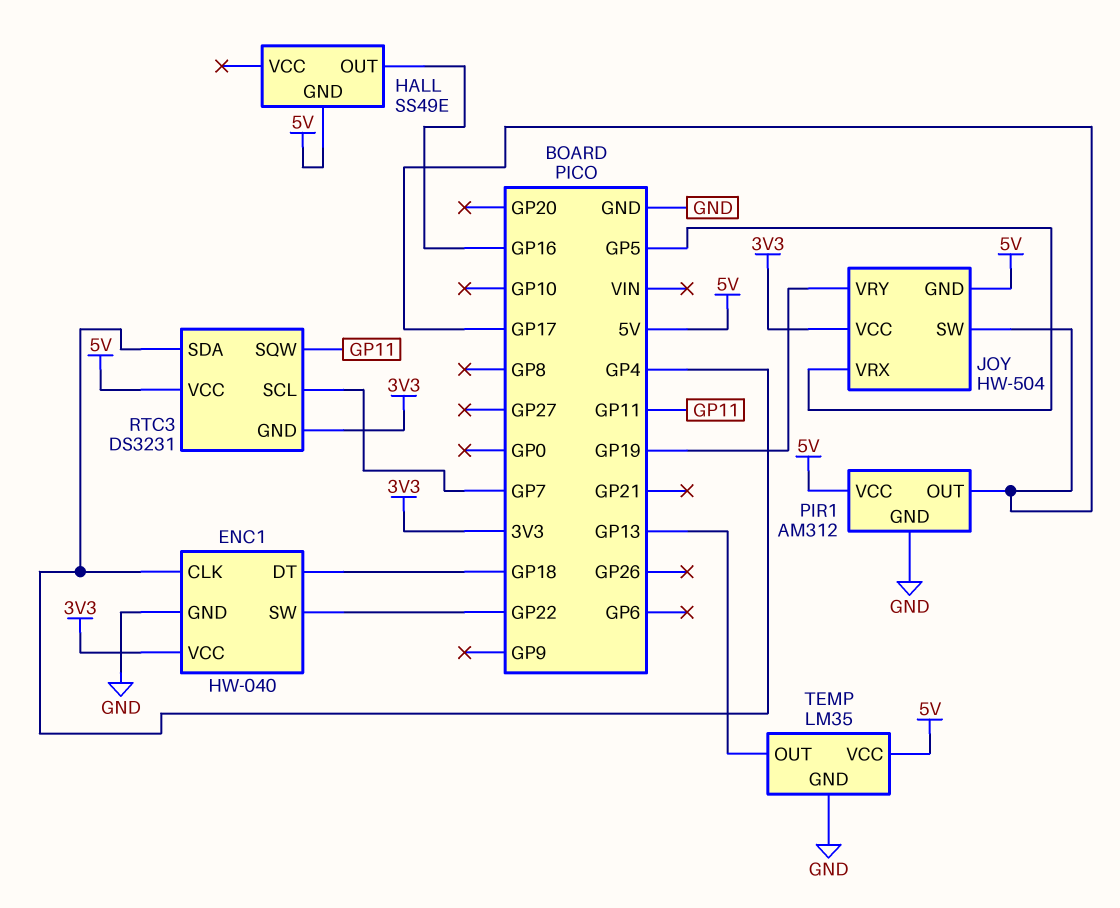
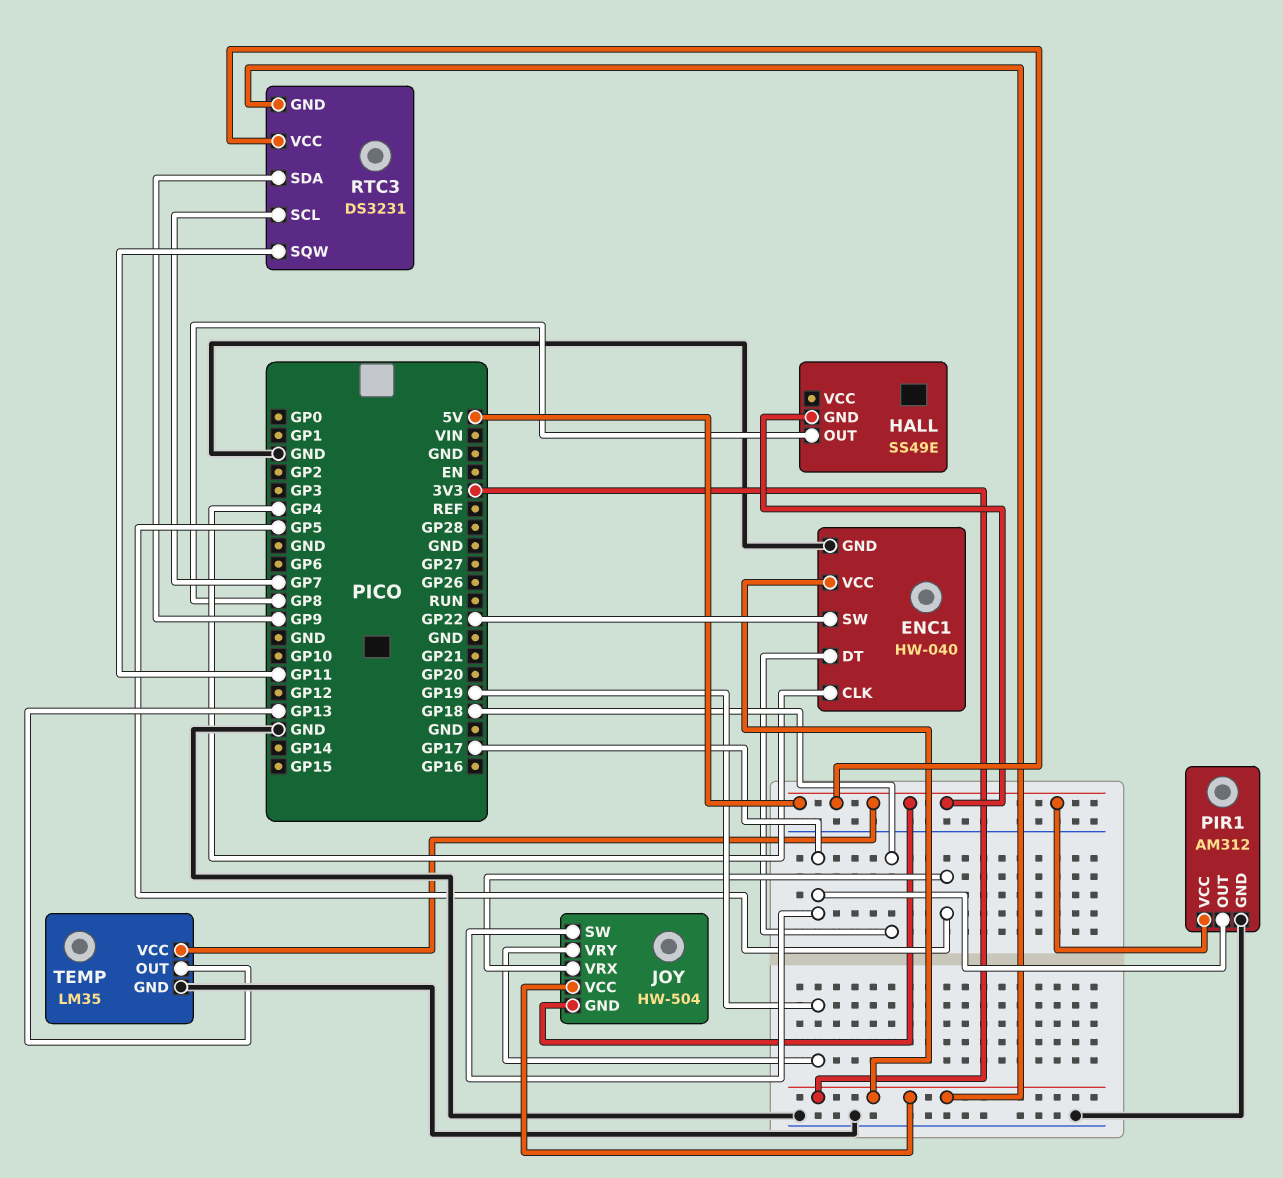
HALL pin OUT: GP16 -> GP8
RTC3 pin SDA: GP4 -> GP9

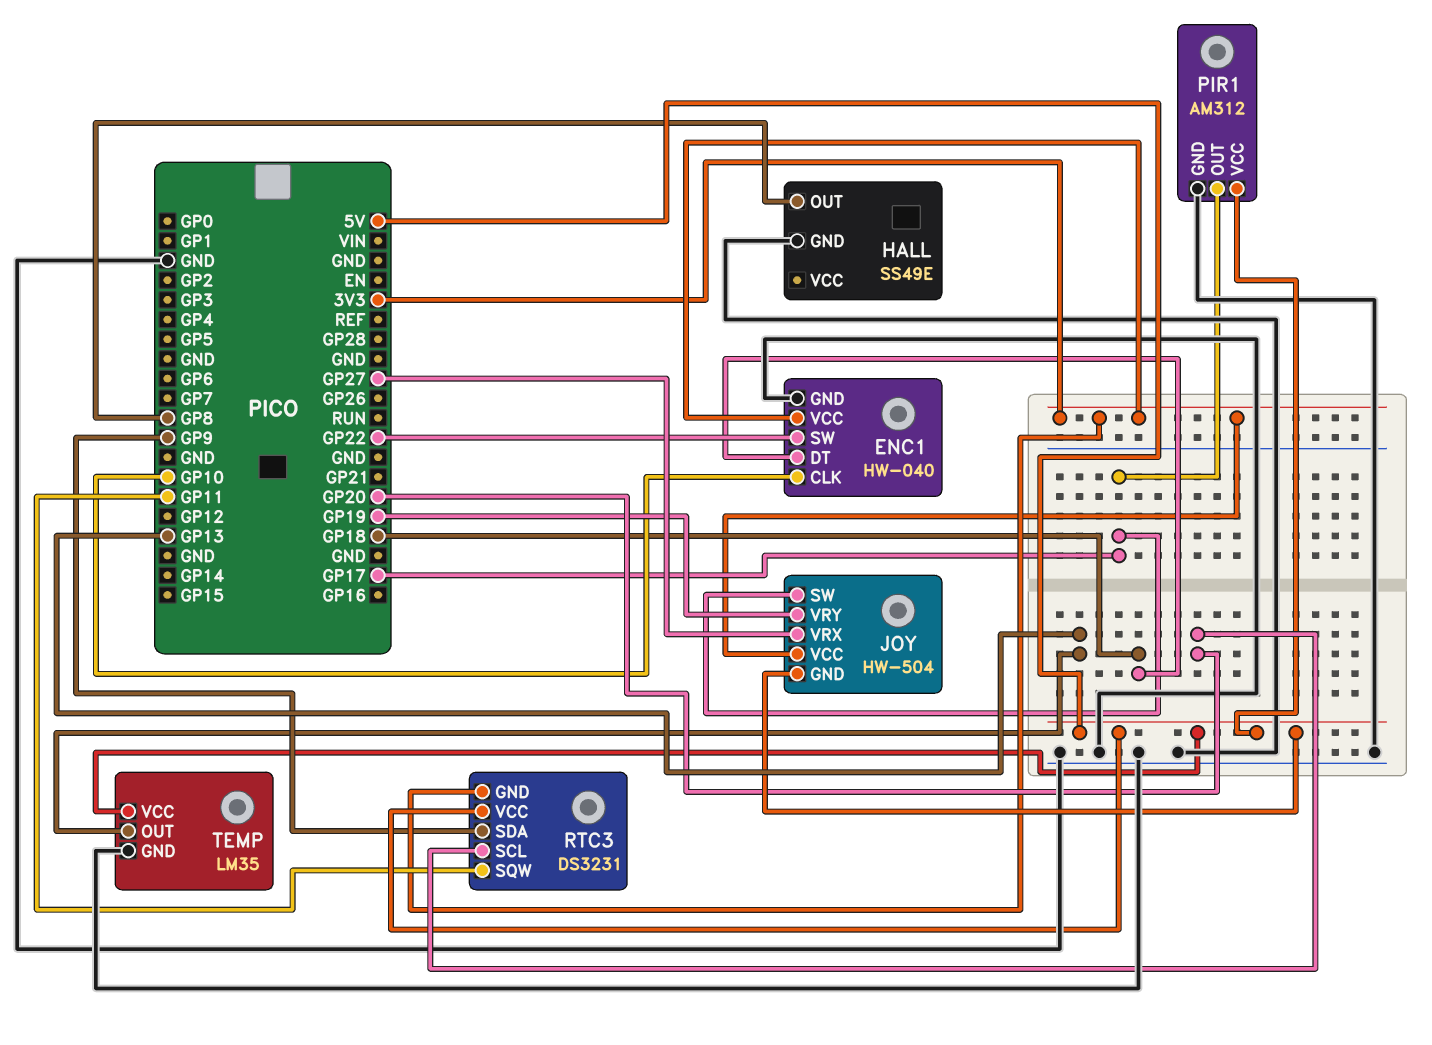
ENC1 pin CLK: GP4 -> GP10
HALL pin GND: 5V -> GND
JOY pin VRX: GP5 -> GP27
RTC3 pin SCL: GP7 -> GP20

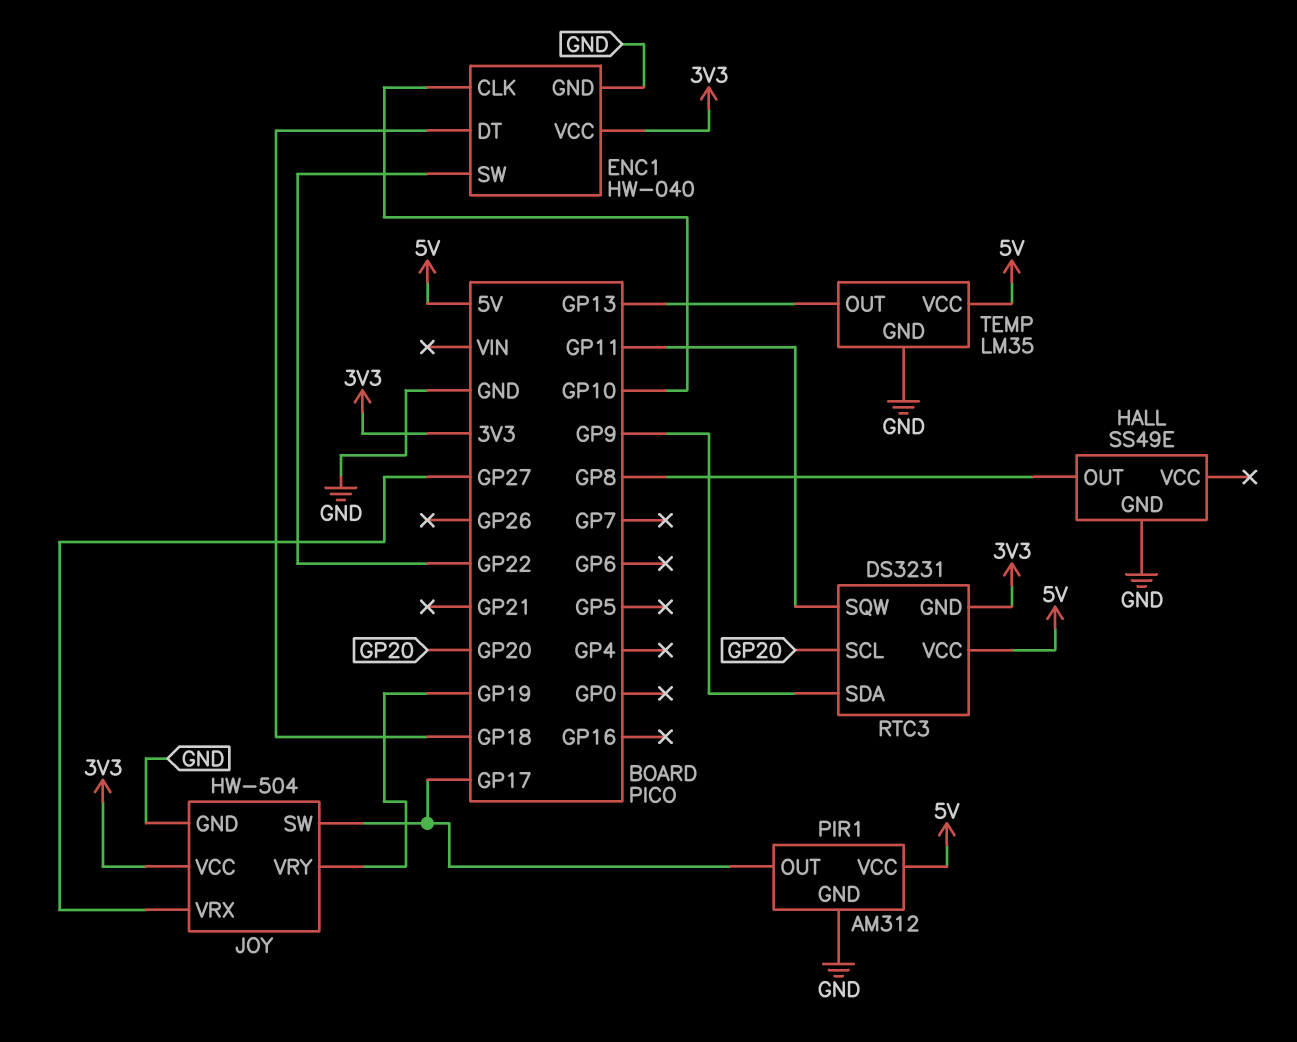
JOY pin GND: 5V -> GND

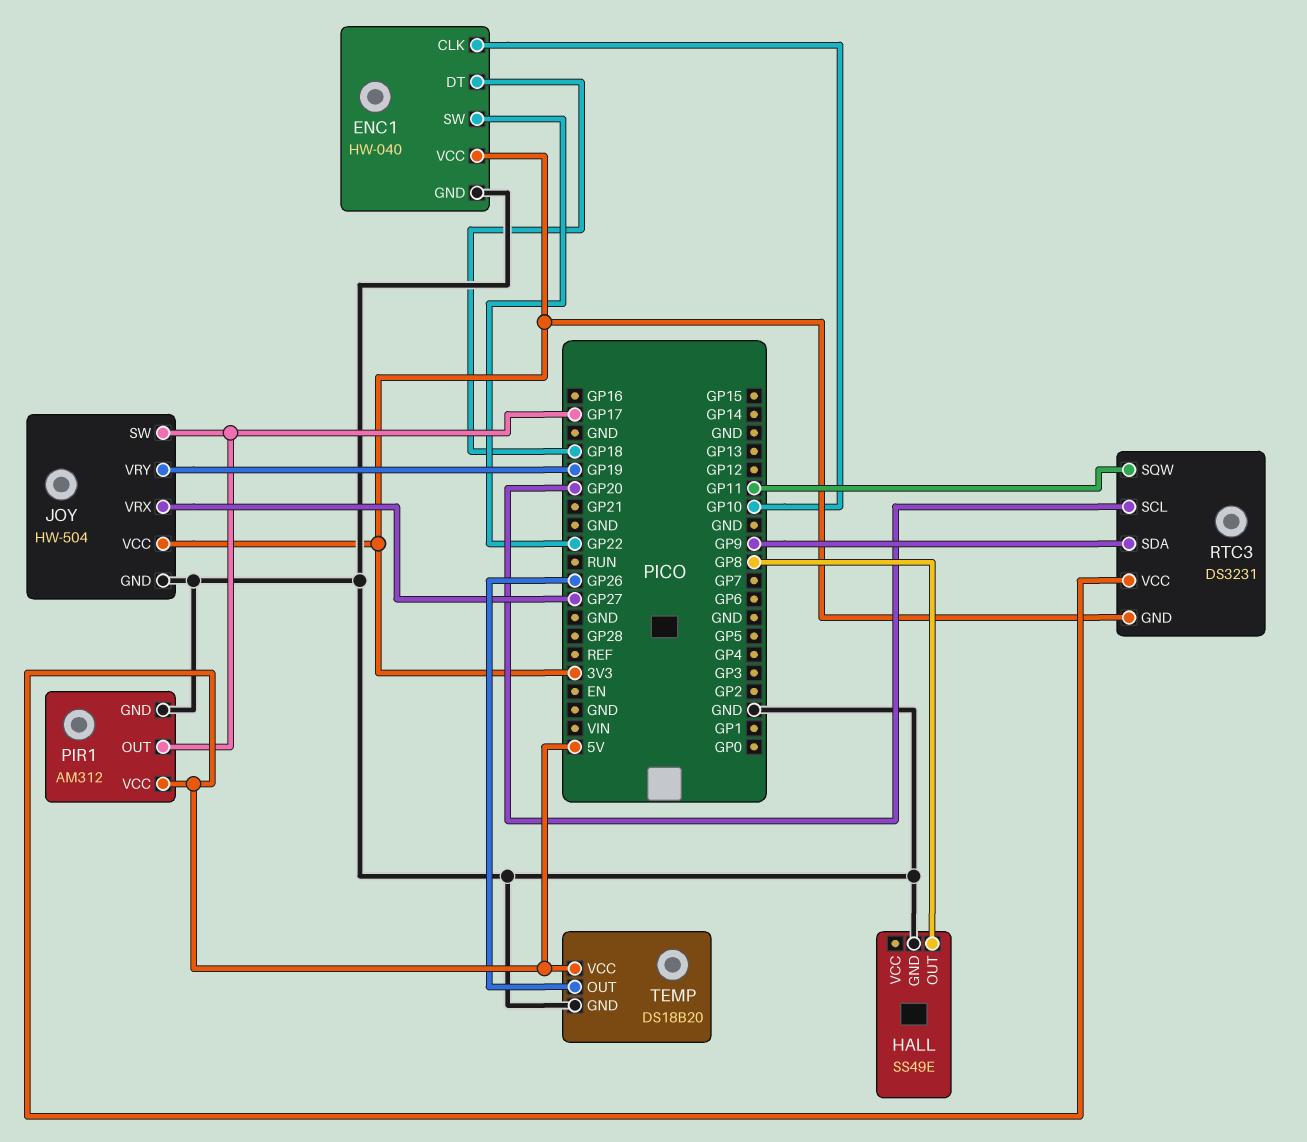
TEMP: LM35 -> DS18B20
TEMP pin OUT: GP13 -> GP26

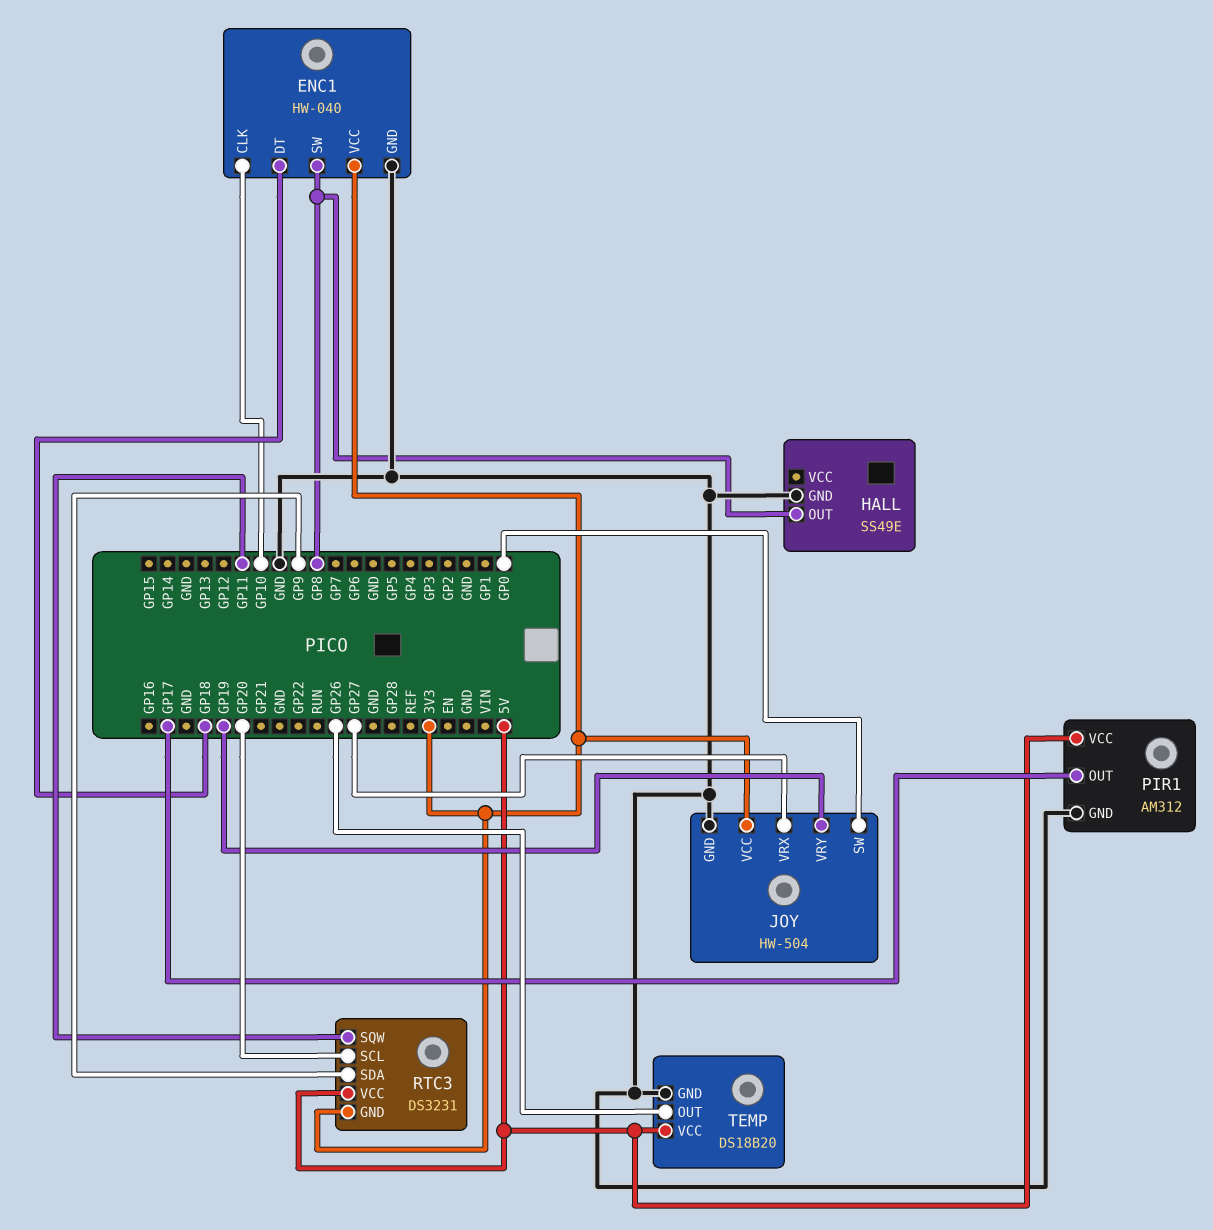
ENC1 pin SW: GP22 -> GP8
JOY pin SW: GP17 -> GP0

